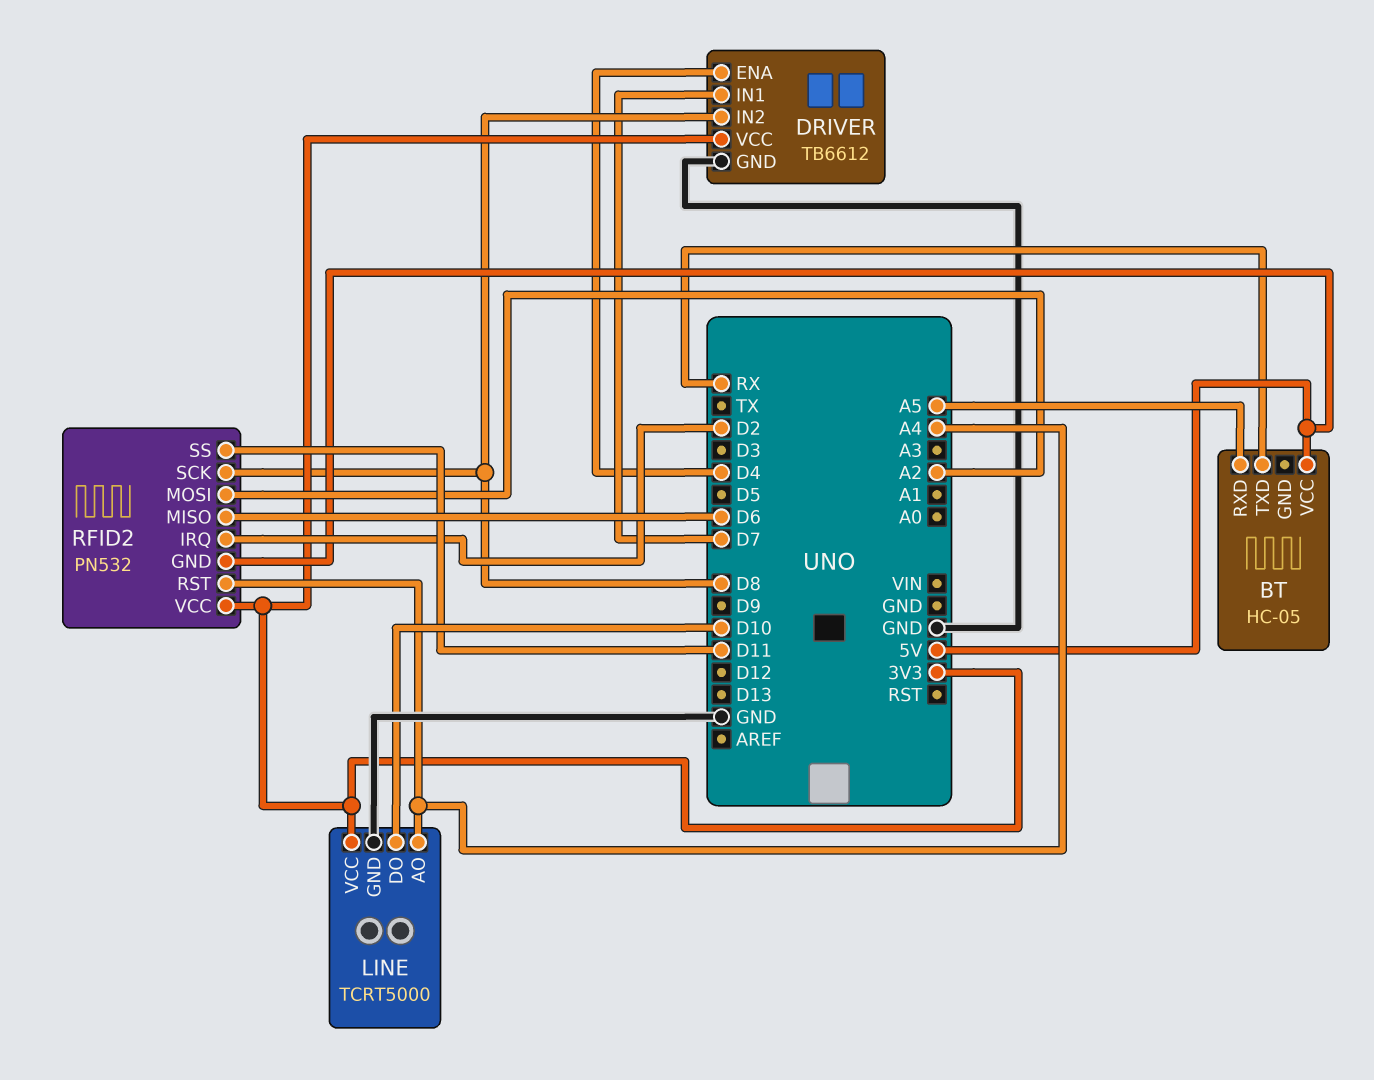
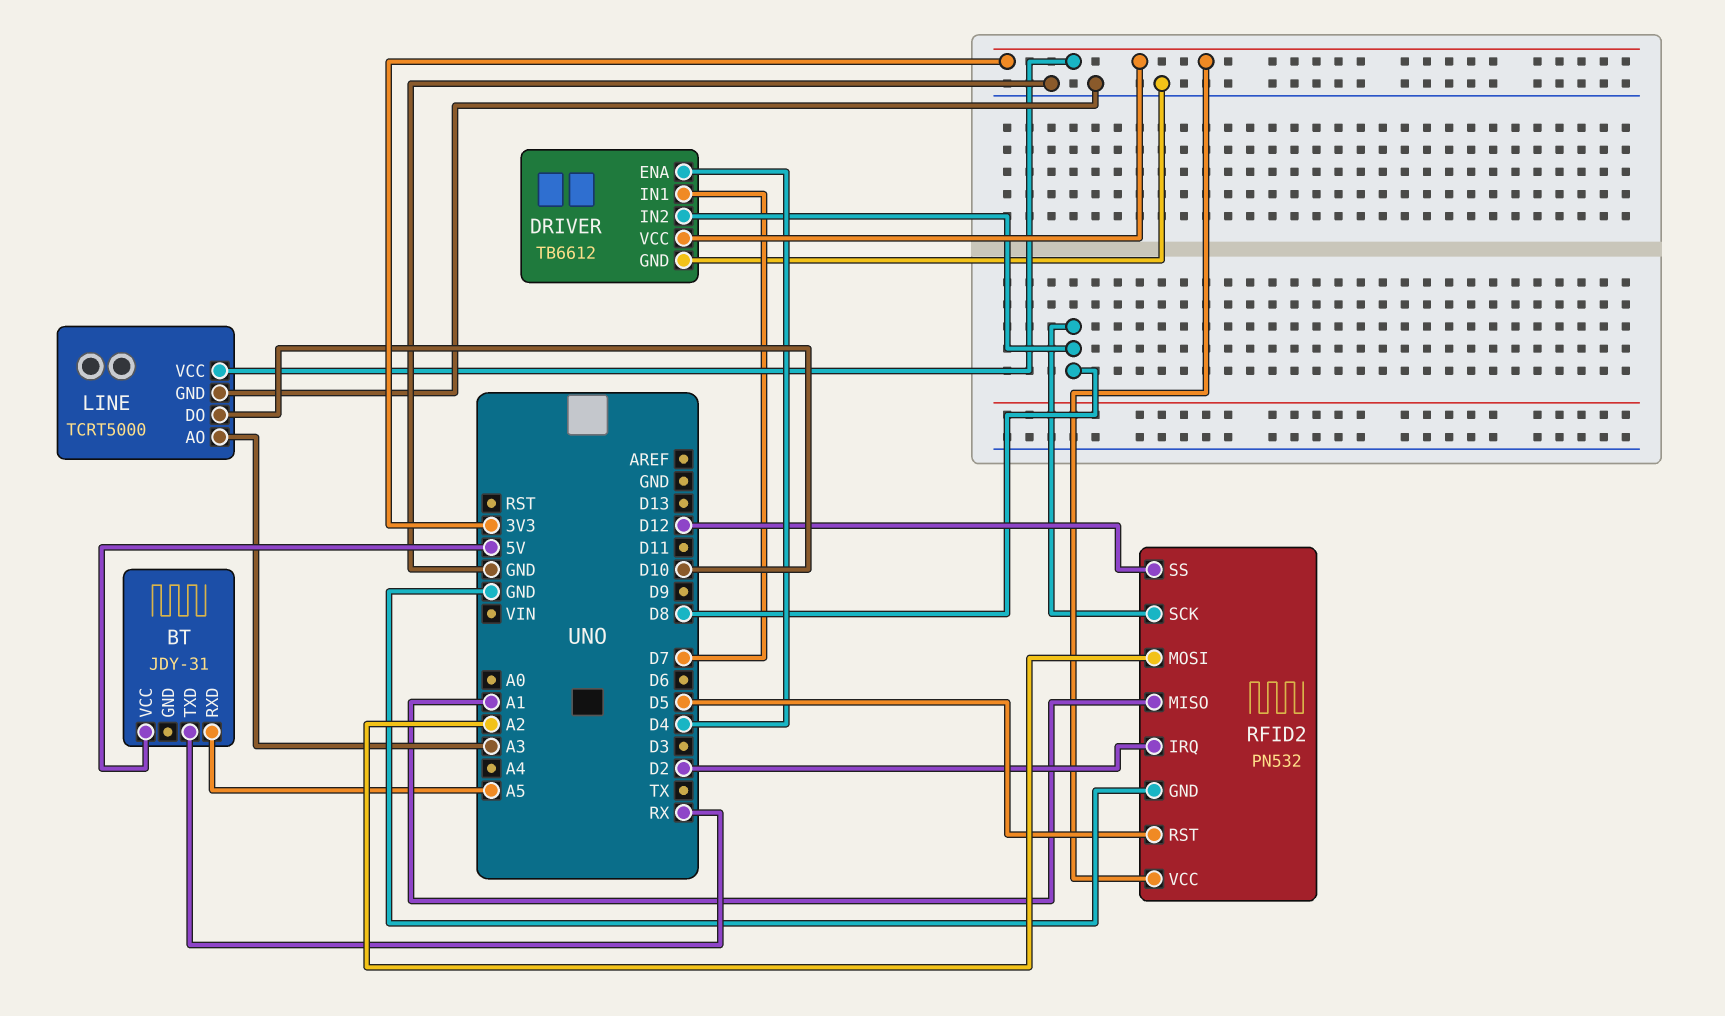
BT: HC-05 -> JDY-31
LINE pin AO: A4 -> A3
RFID2 pin GND: 5V -> GND
RFID2 pin MISO: D6 -> A1
RFID2 pin RST: A4 -> D5
RFID2 pin SS: D11 -> D12

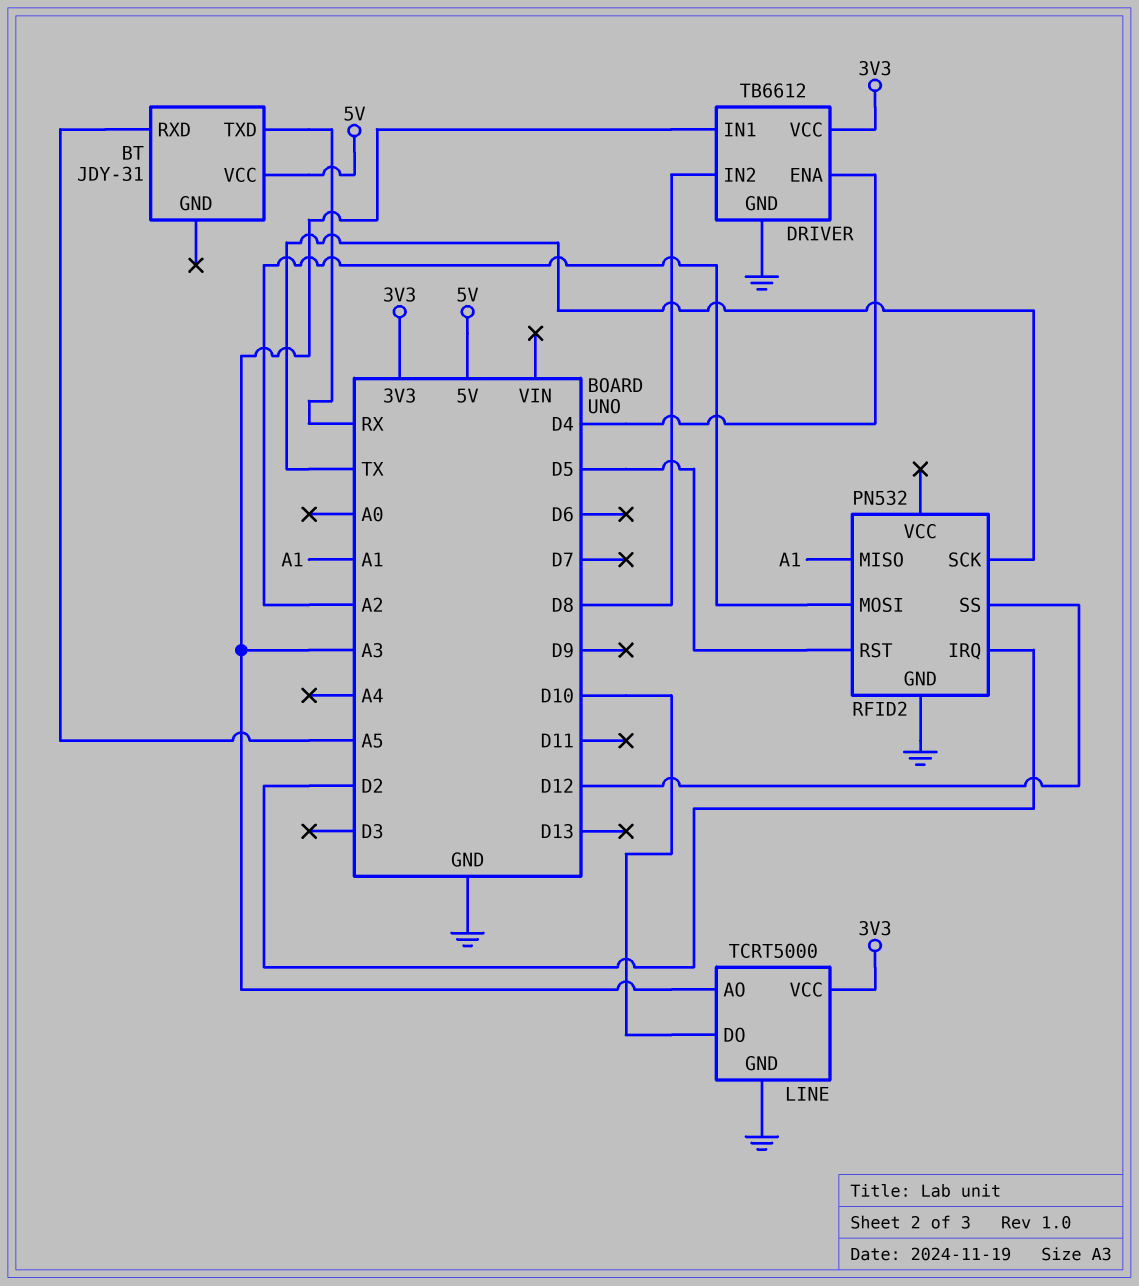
DRIVER pin IN1: D7 -> A3
RFID2 pin SCK: D8 -> TX
RFID2 pin VCC: 3V3 -> none

